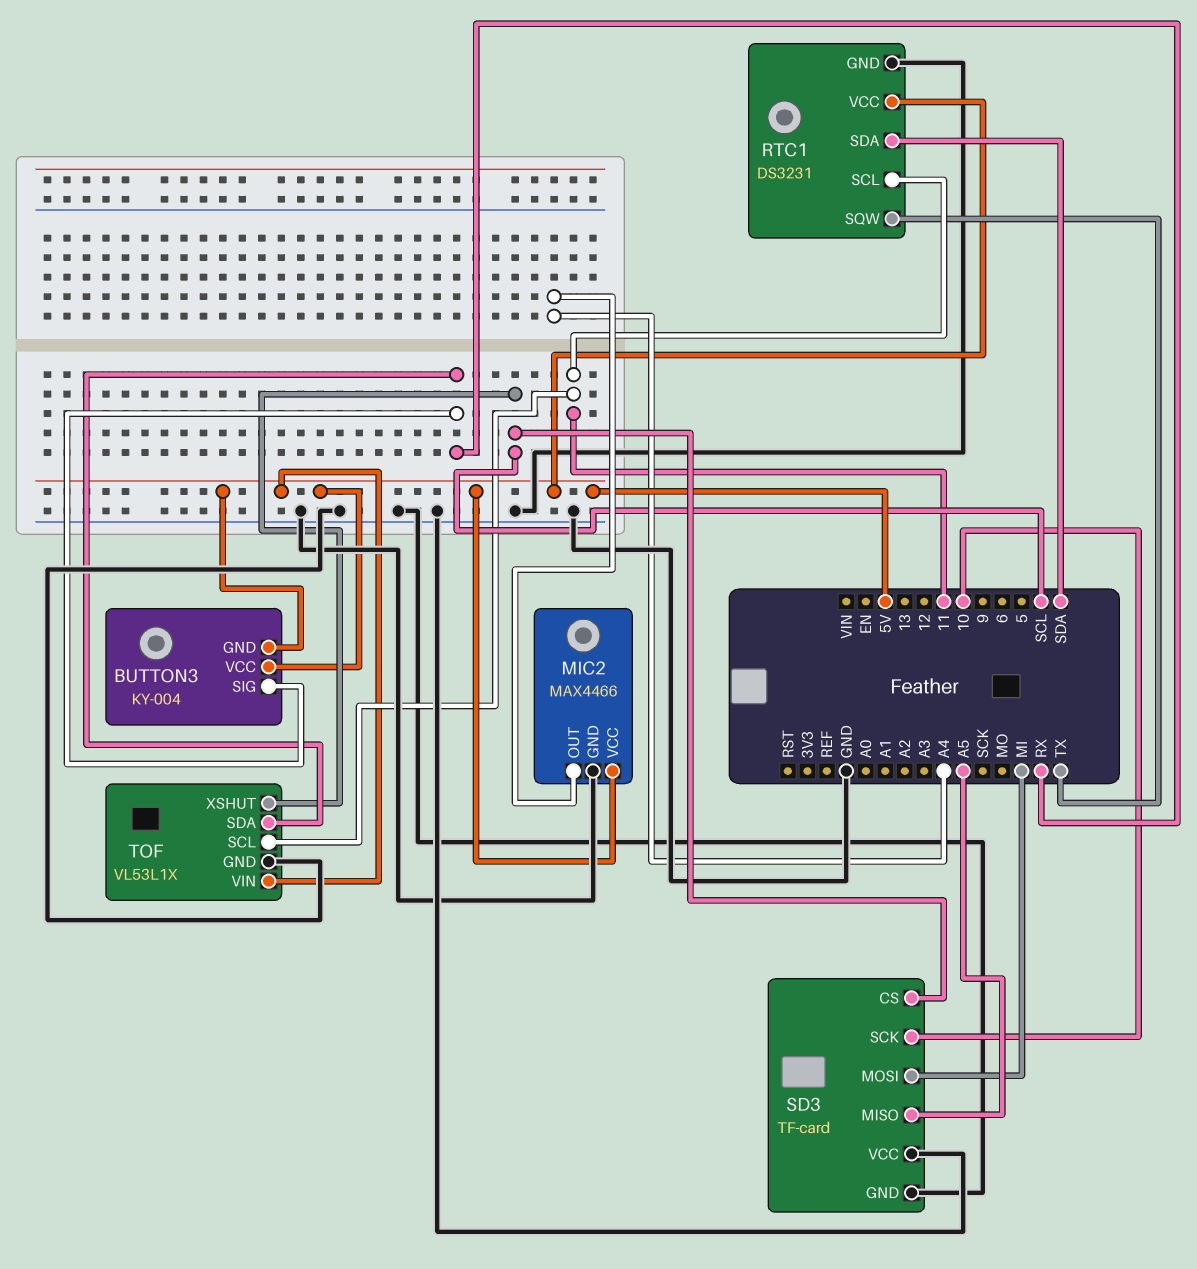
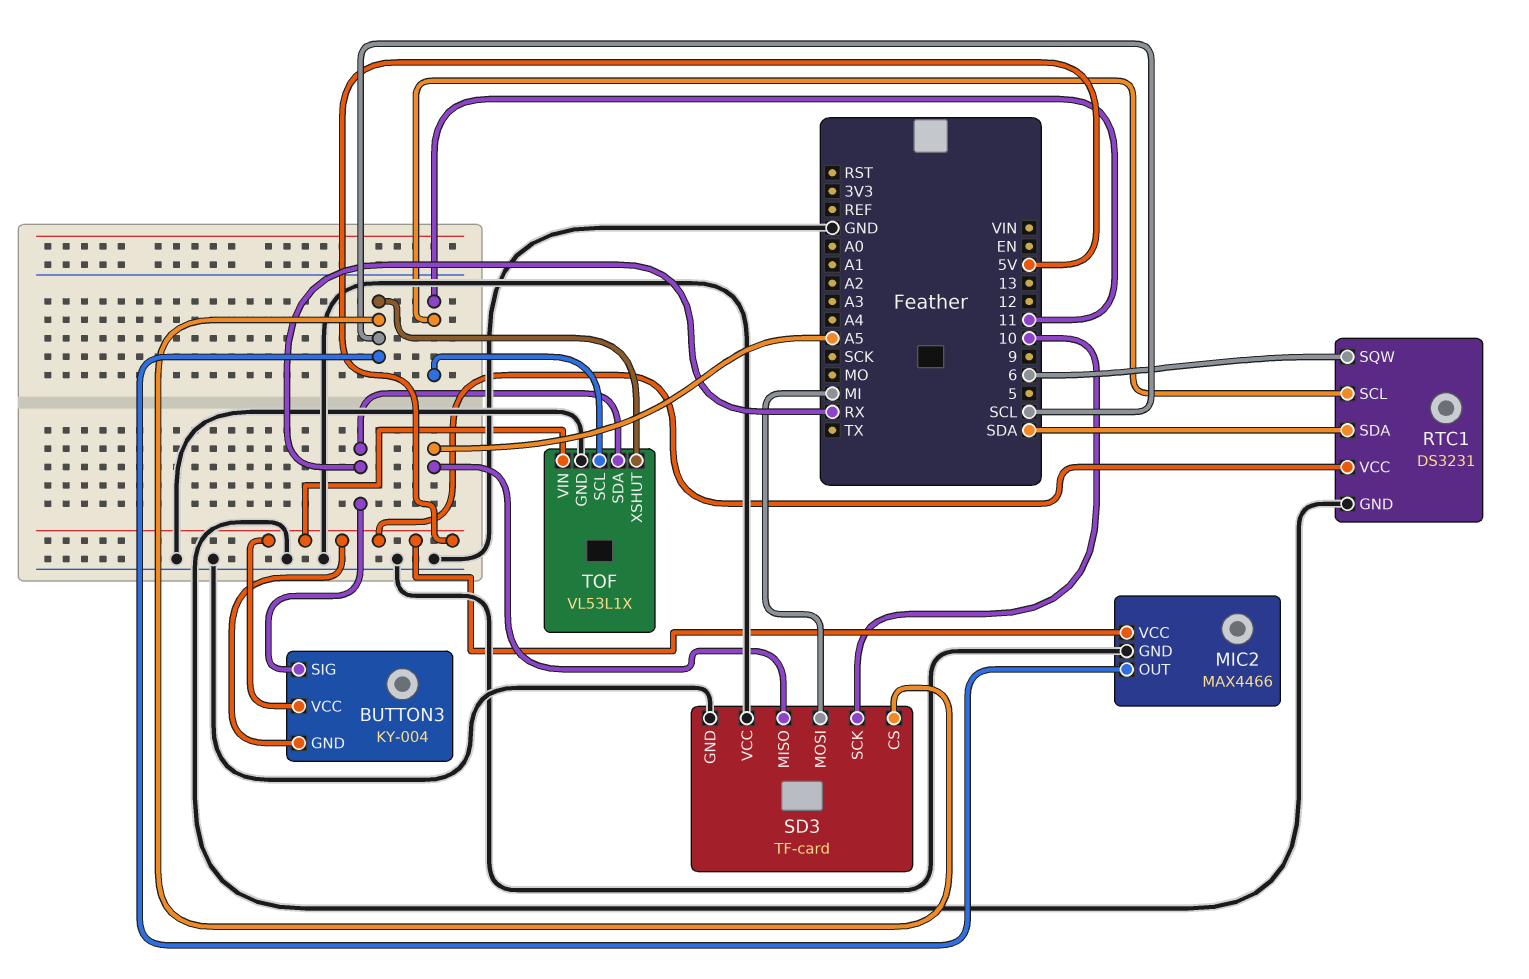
MIC2 pin OUT: A4 -> SCL
RTC1 pin SQW: TX -> 6

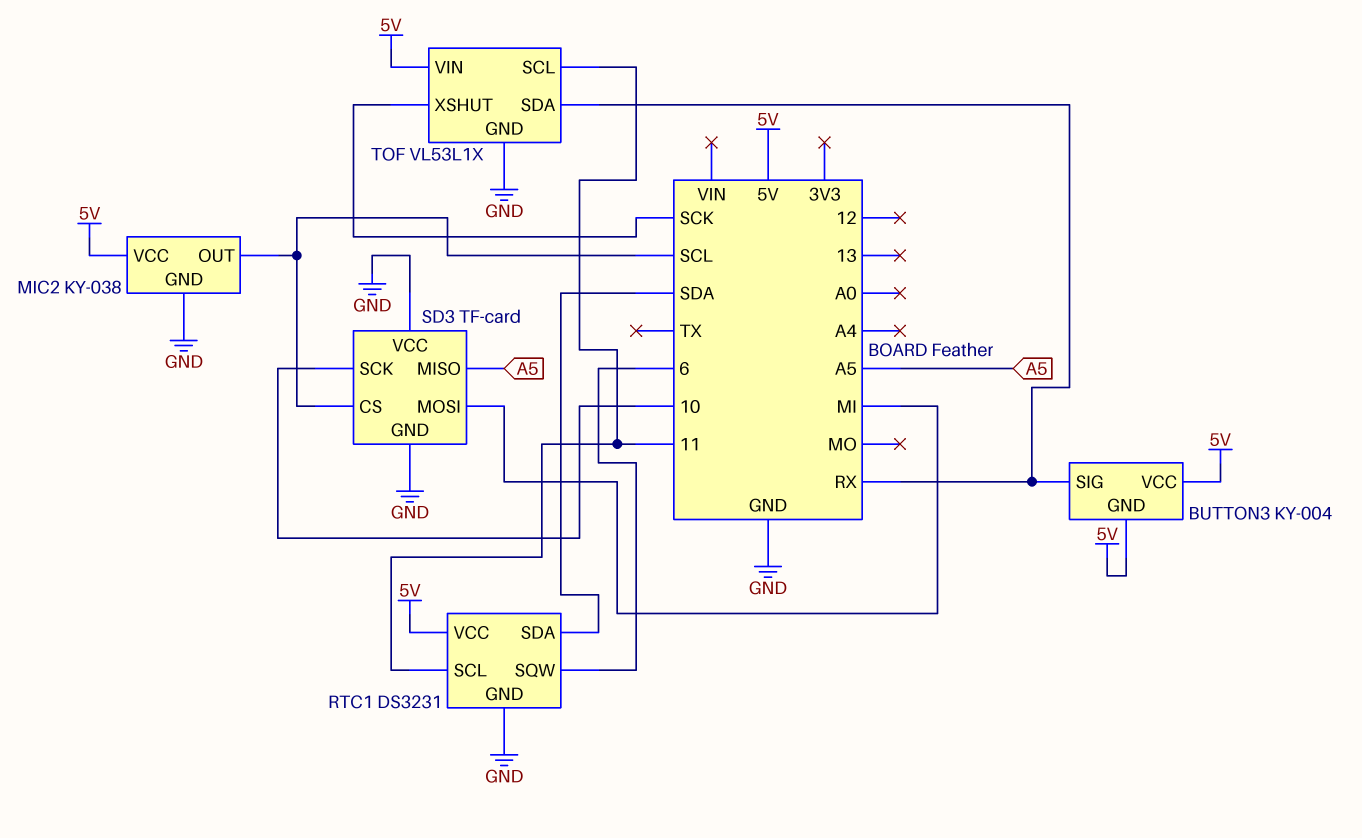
MIC2: MAX4466 -> KY-038
TOF pin XSHUT: SCL -> SCK

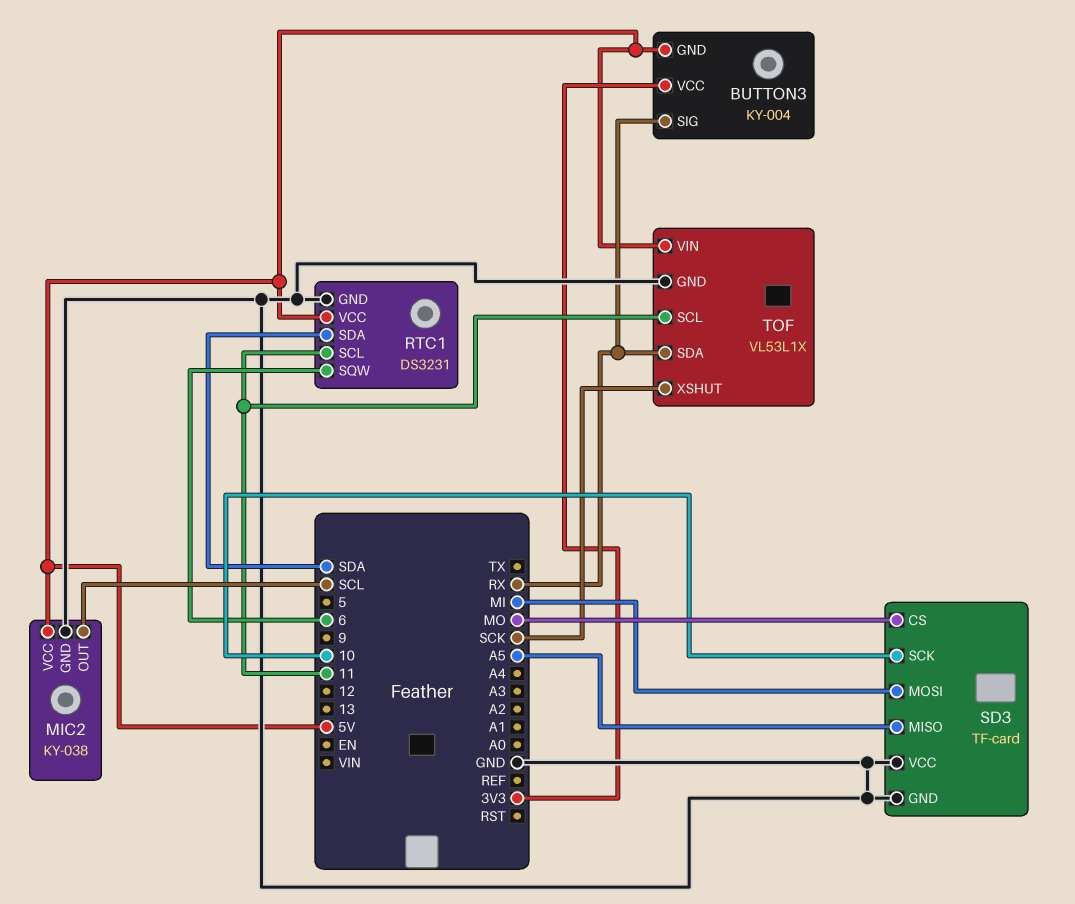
BUTTON3 pin VCC: 5V -> 3V3
SD3 pin CS: SCL -> MO

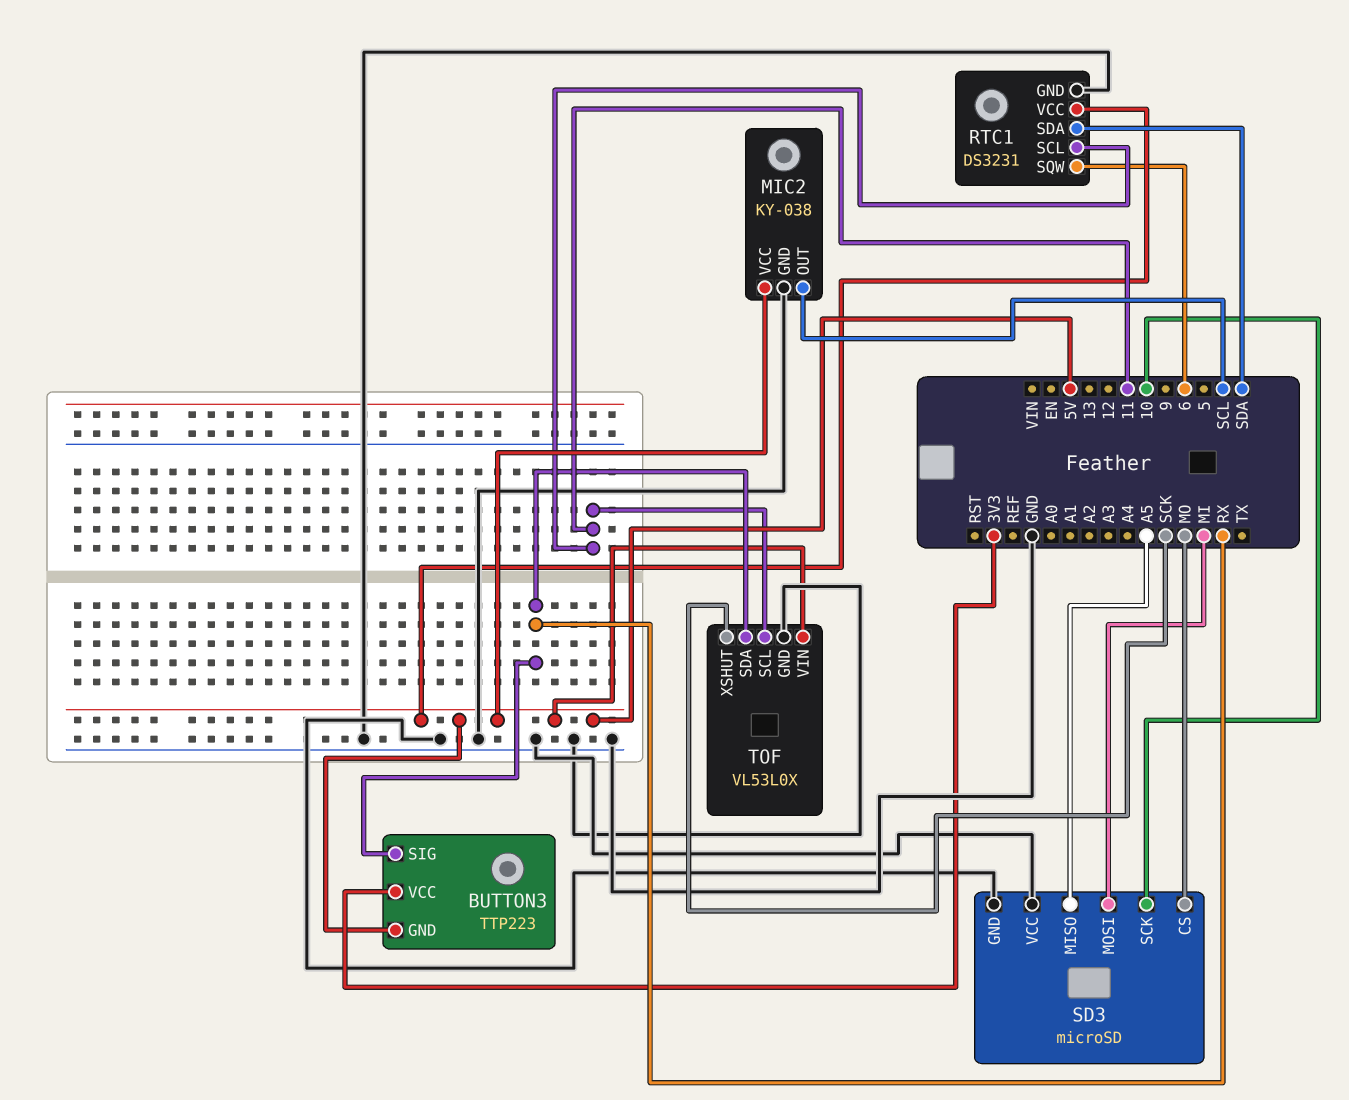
BUTTON3: KY-004 -> TTP223
SD3: TF-card -> microSD
TOF: VL53L1X -> VL53L0X

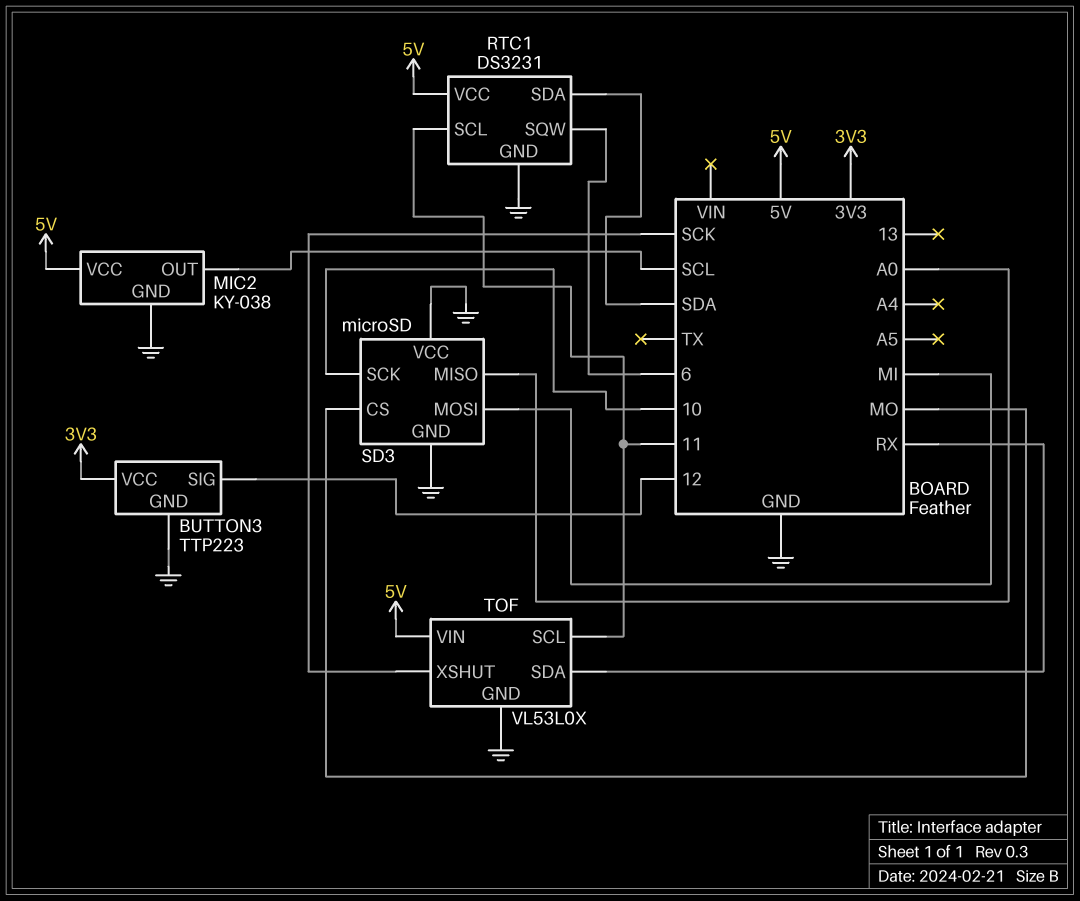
BUTTON3 pin GND: 5V -> GND
BUTTON3 pin SIG: RX -> 12
SD3 pin MISO: A5 -> A0

